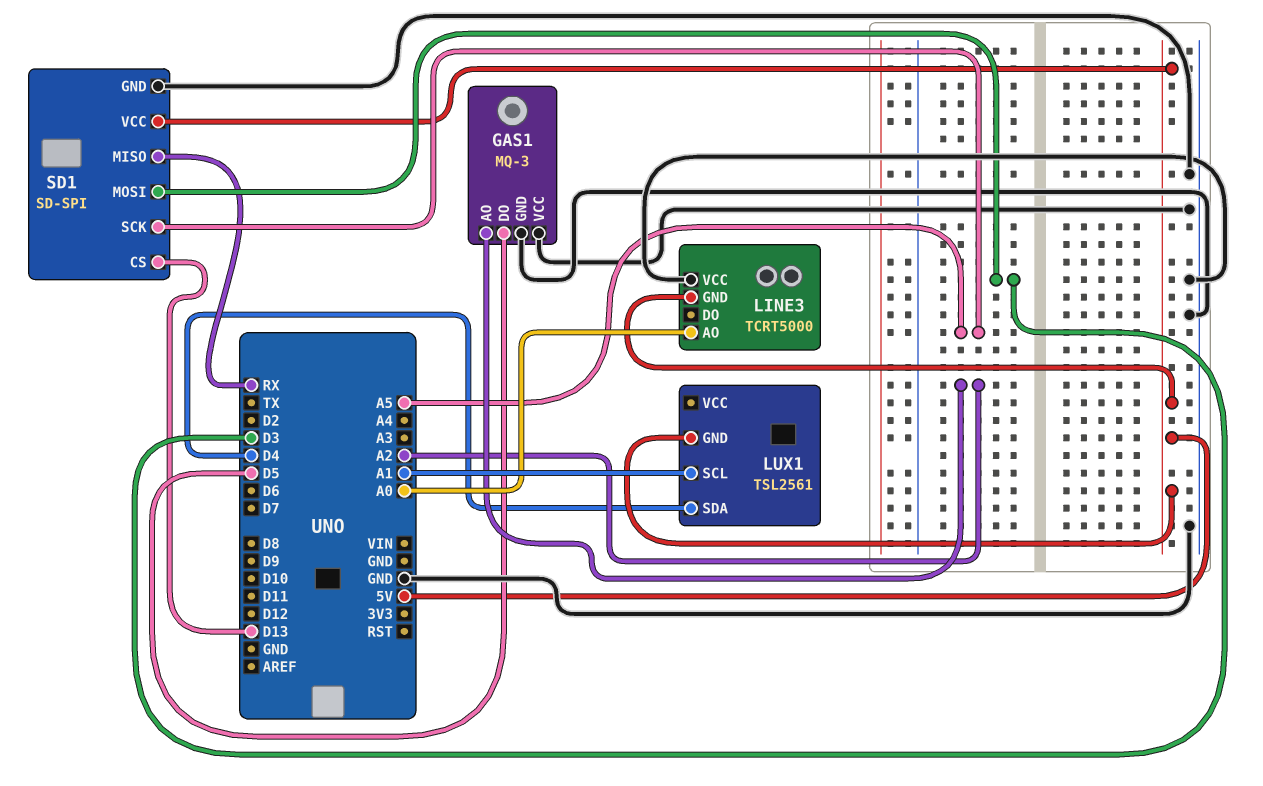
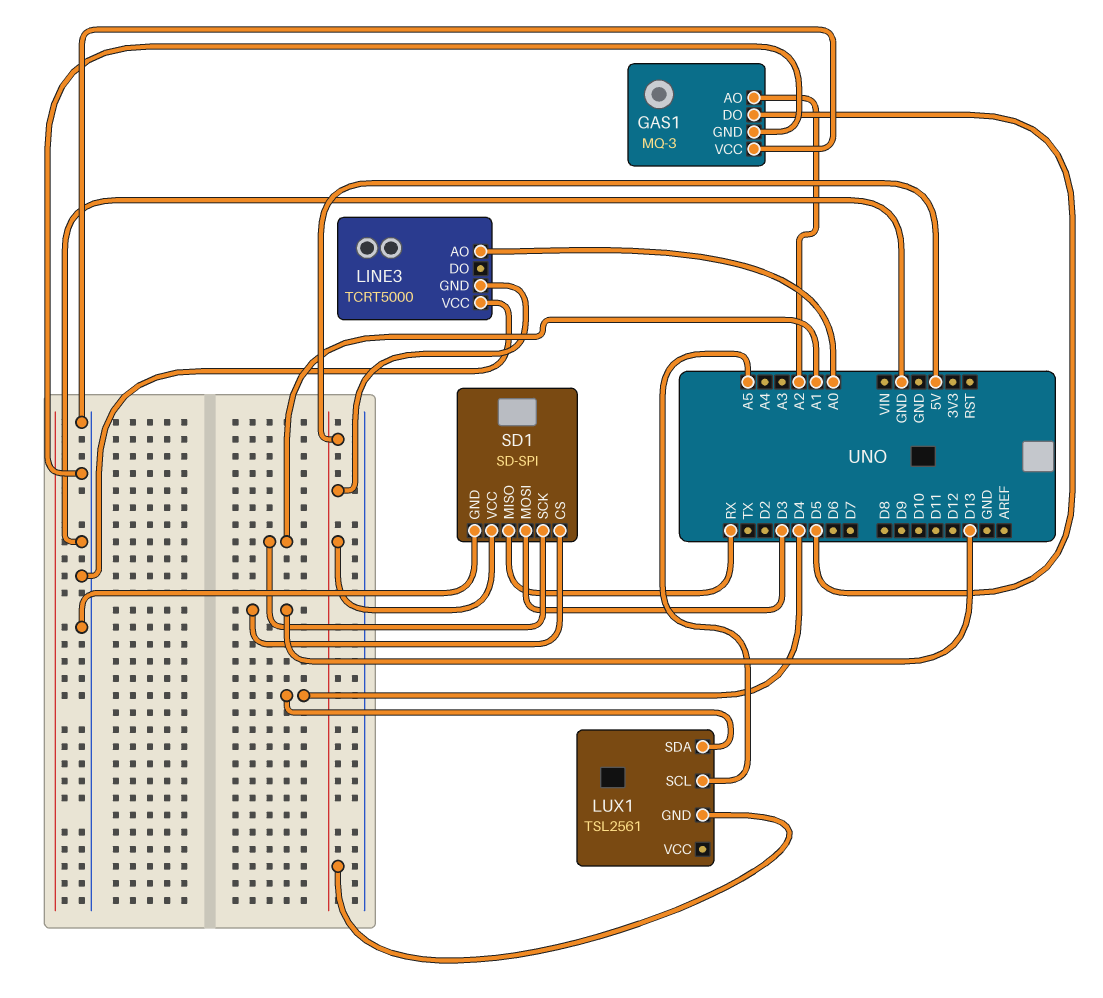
LUX1 pin SCL: A1 -> A5
SD1 pin SCK: A5 -> A1

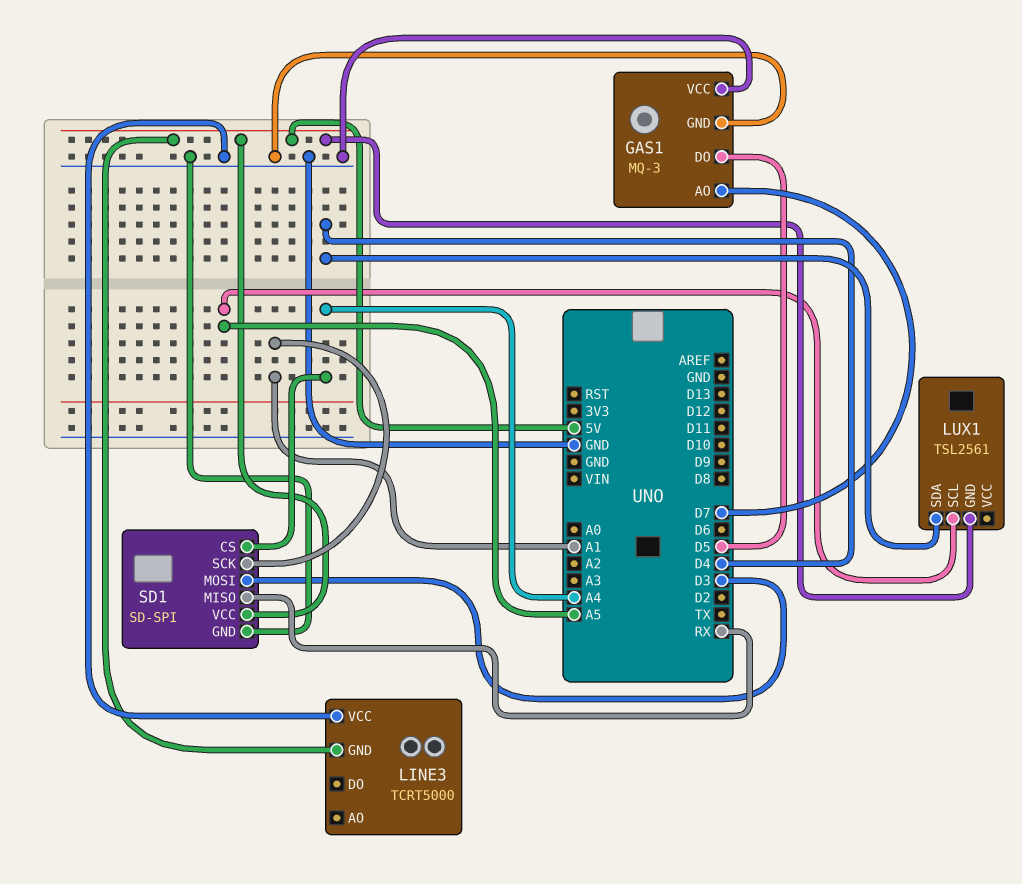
GAS1 pin AO: A2 -> D7
LINE3 pin AO: A0 -> none
SD1 pin CS: D13 -> A4

